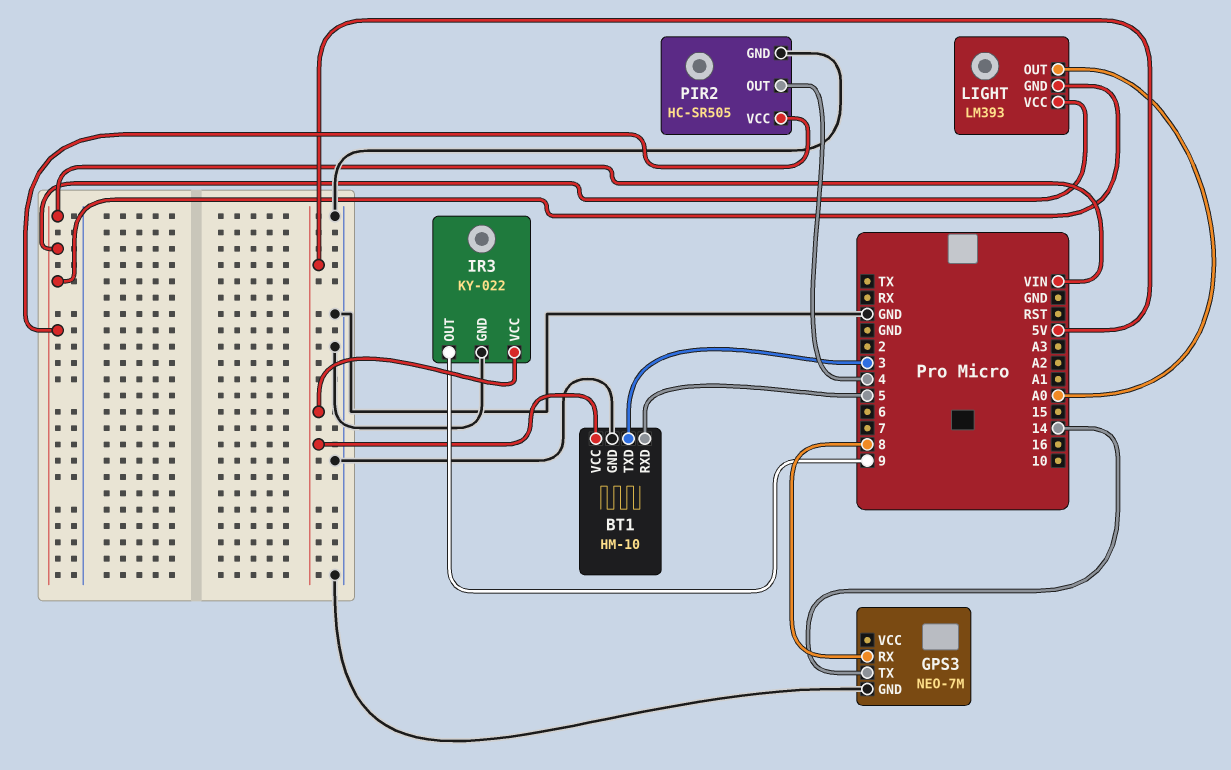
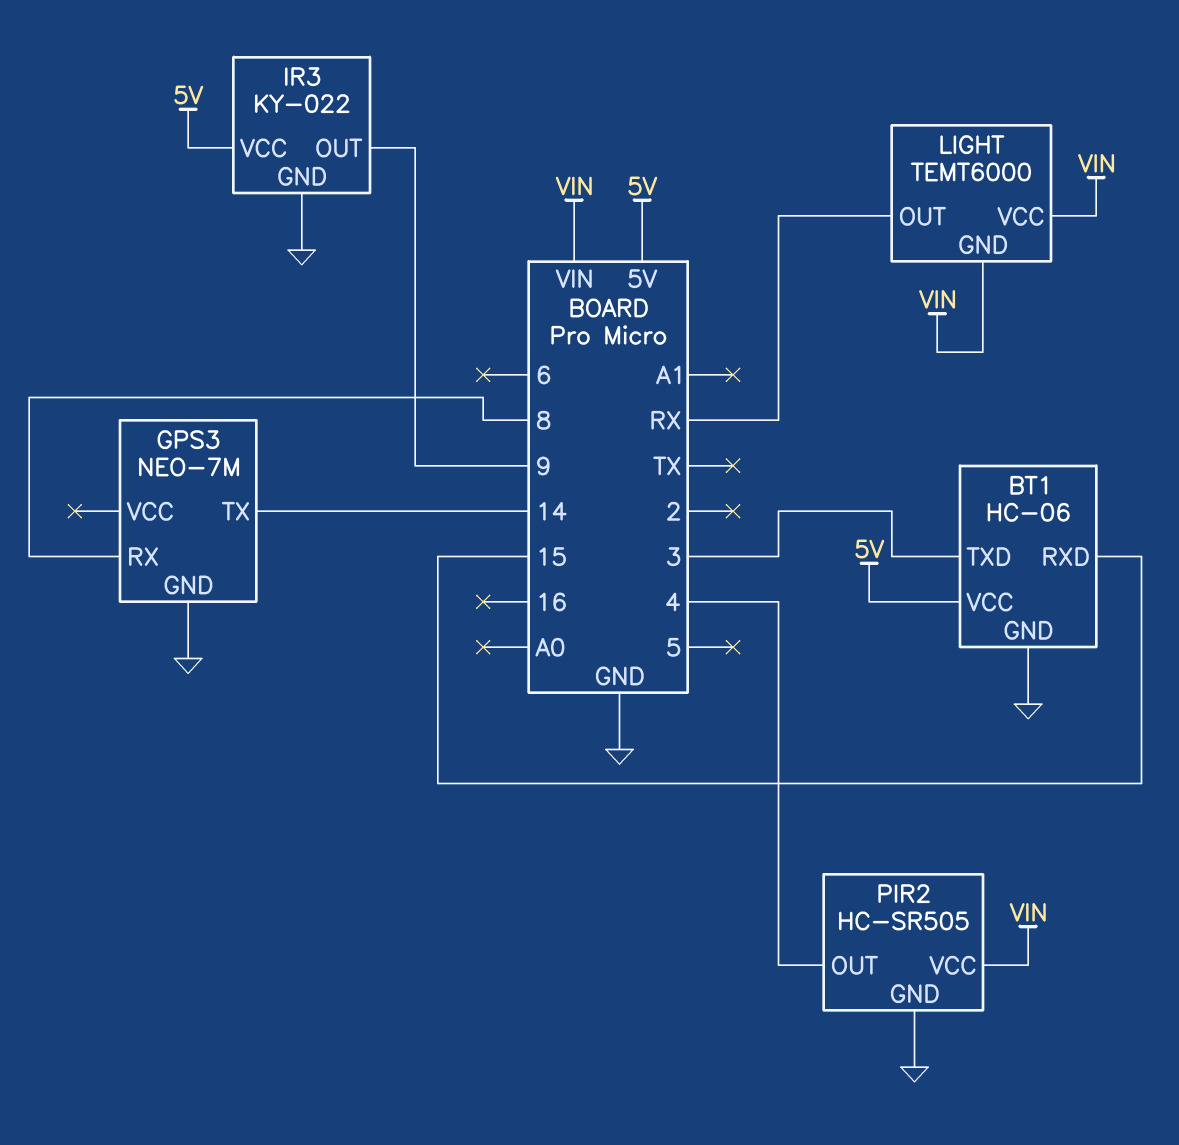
BT1: HM-10 -> HC-06
BT1 pin RXD: 5 -> 15
LIGHT: LM393 -> TEMT6000
LIGHT pin OUT: A0 -> RX

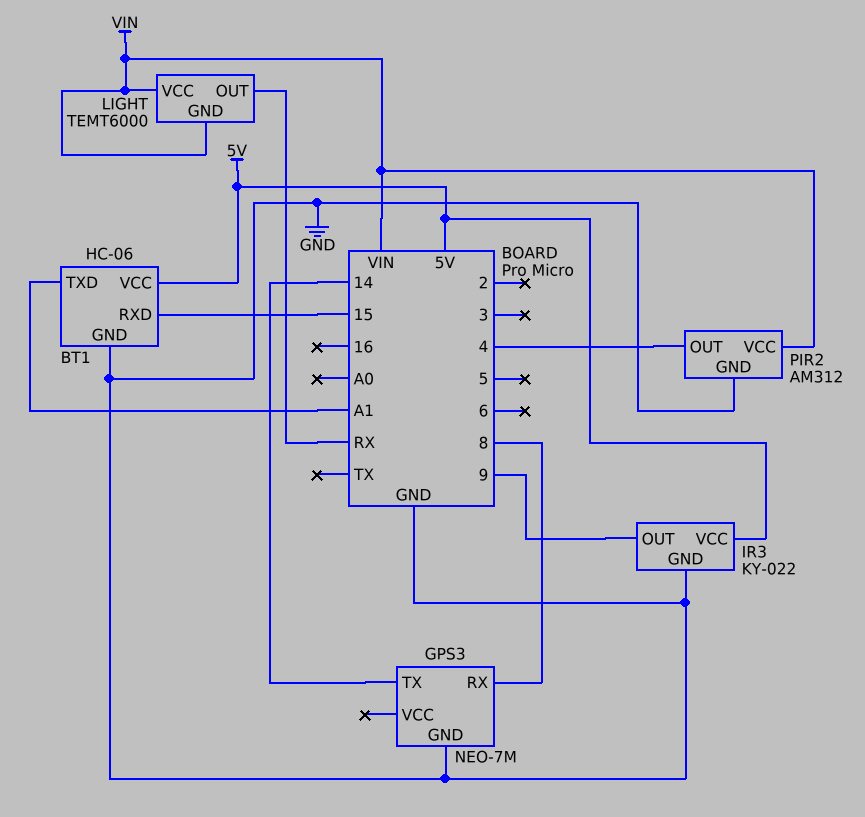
BT1 pin TXD: 3 -> A1
PIR2: HC-SR505 -> AM312

